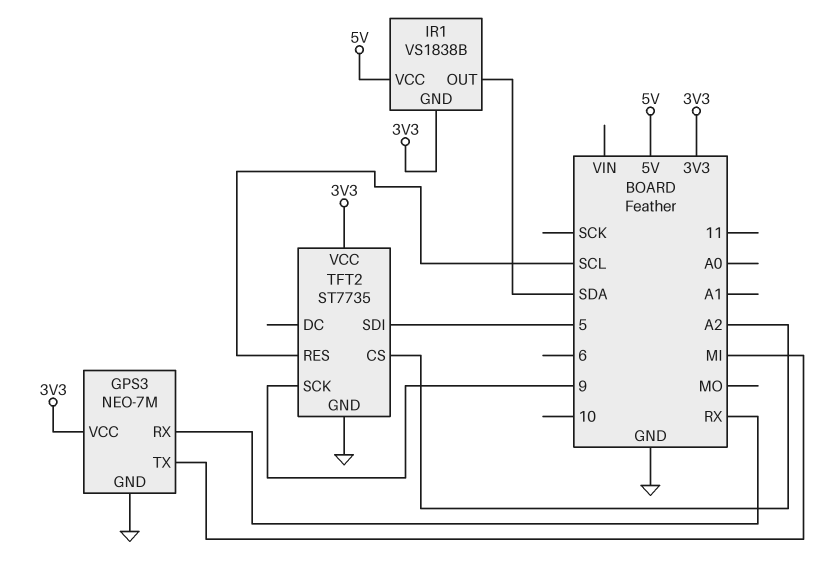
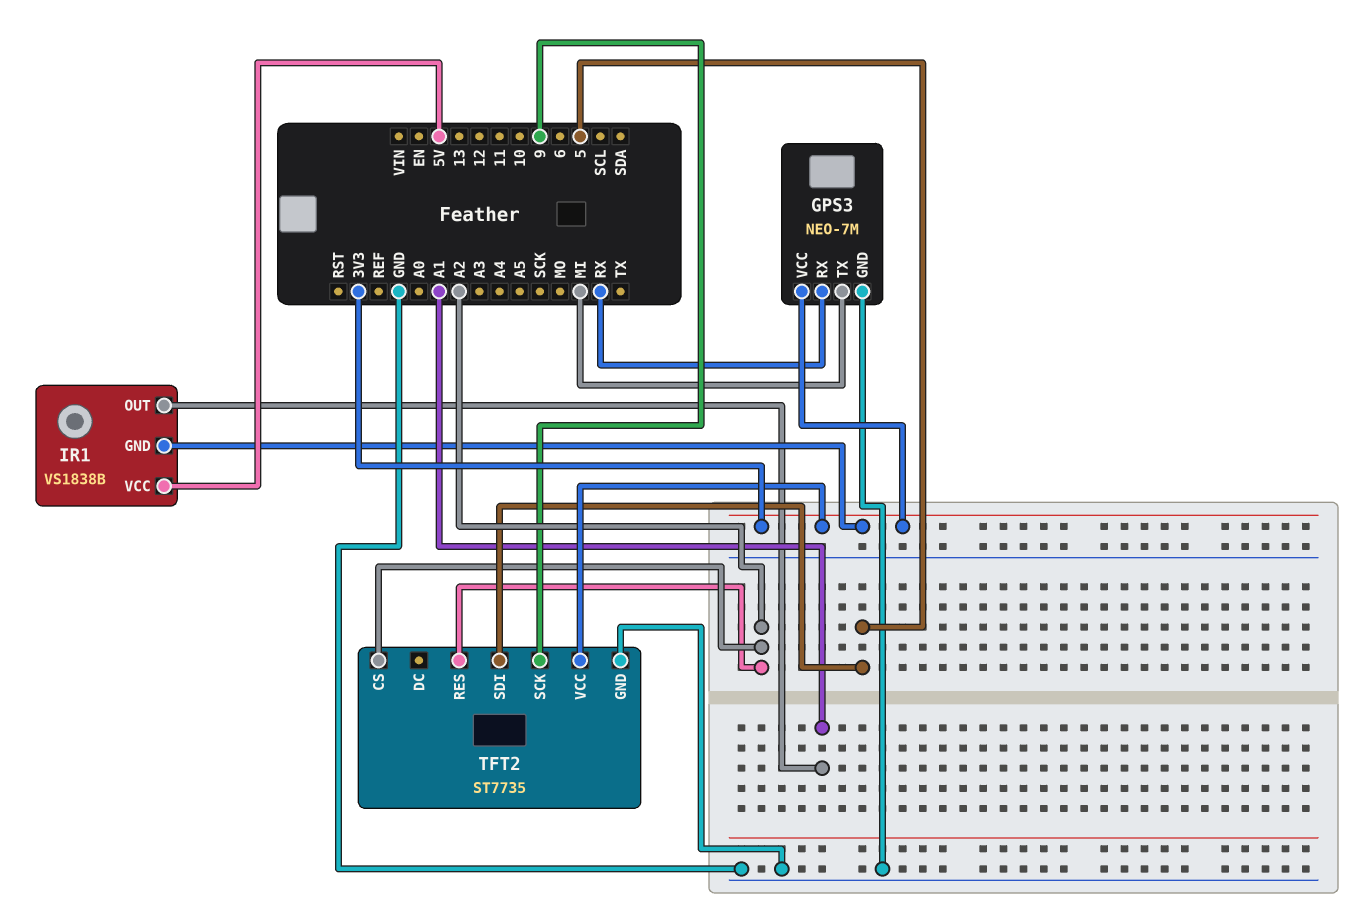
IR1 pin OUT: SDA -> A1
TFT2 pin RES: SCL -> A2

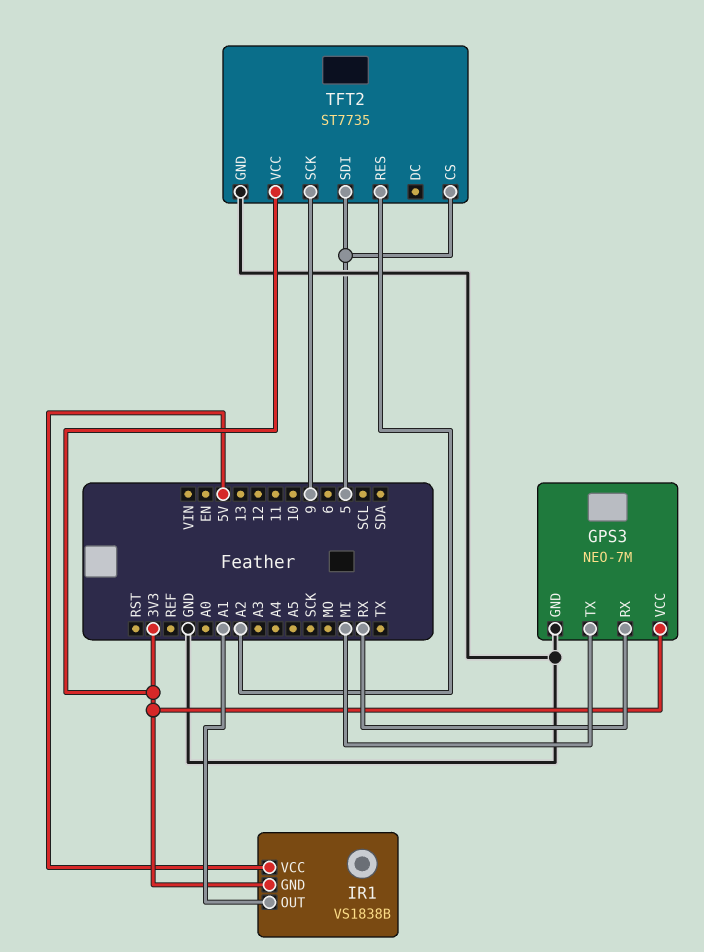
TFT2 pin CS: A2 -> 5

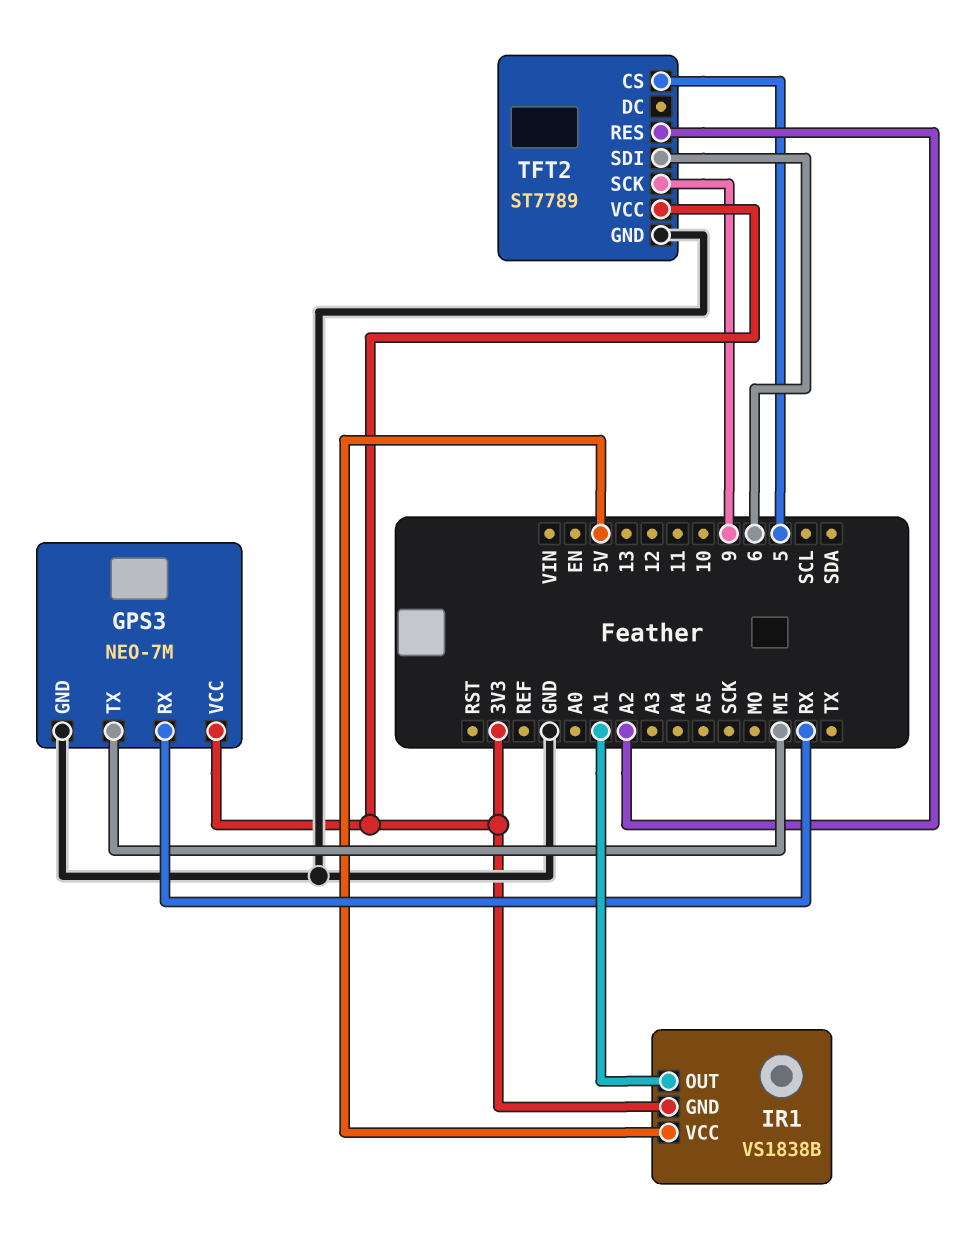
TFT2: ST7735 -> ST7789
TFT2 pin SDI: 5 -> 6

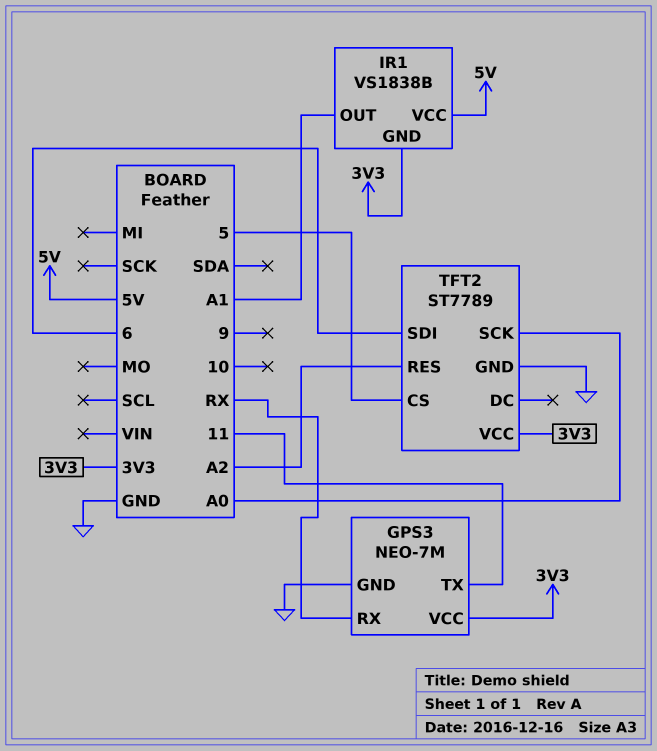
GPS3 pin TX: MI -> 11
TFT2 pin SCK: 9 -> A0

